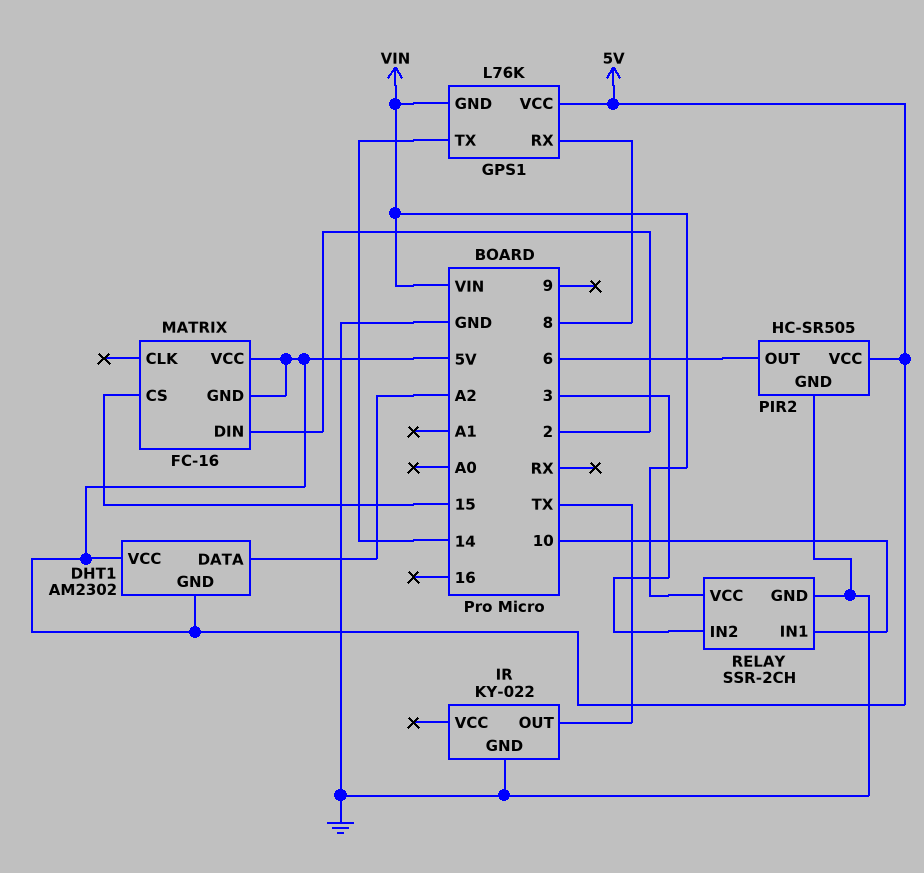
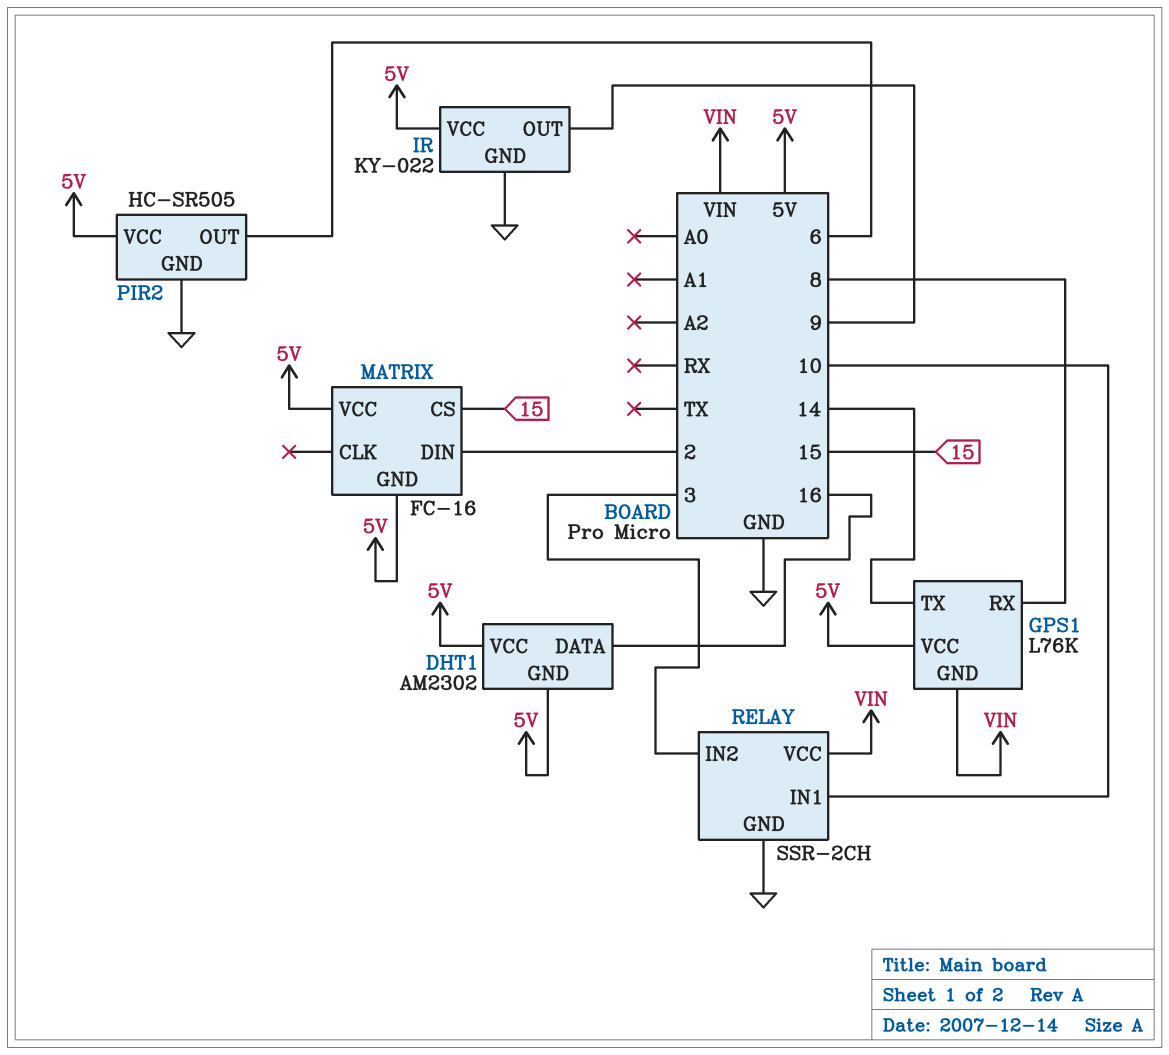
DHT1 pin DATA: A2 -> 16
IR pin OUT: TX -> 9
IR pin VCC: none -> 5V

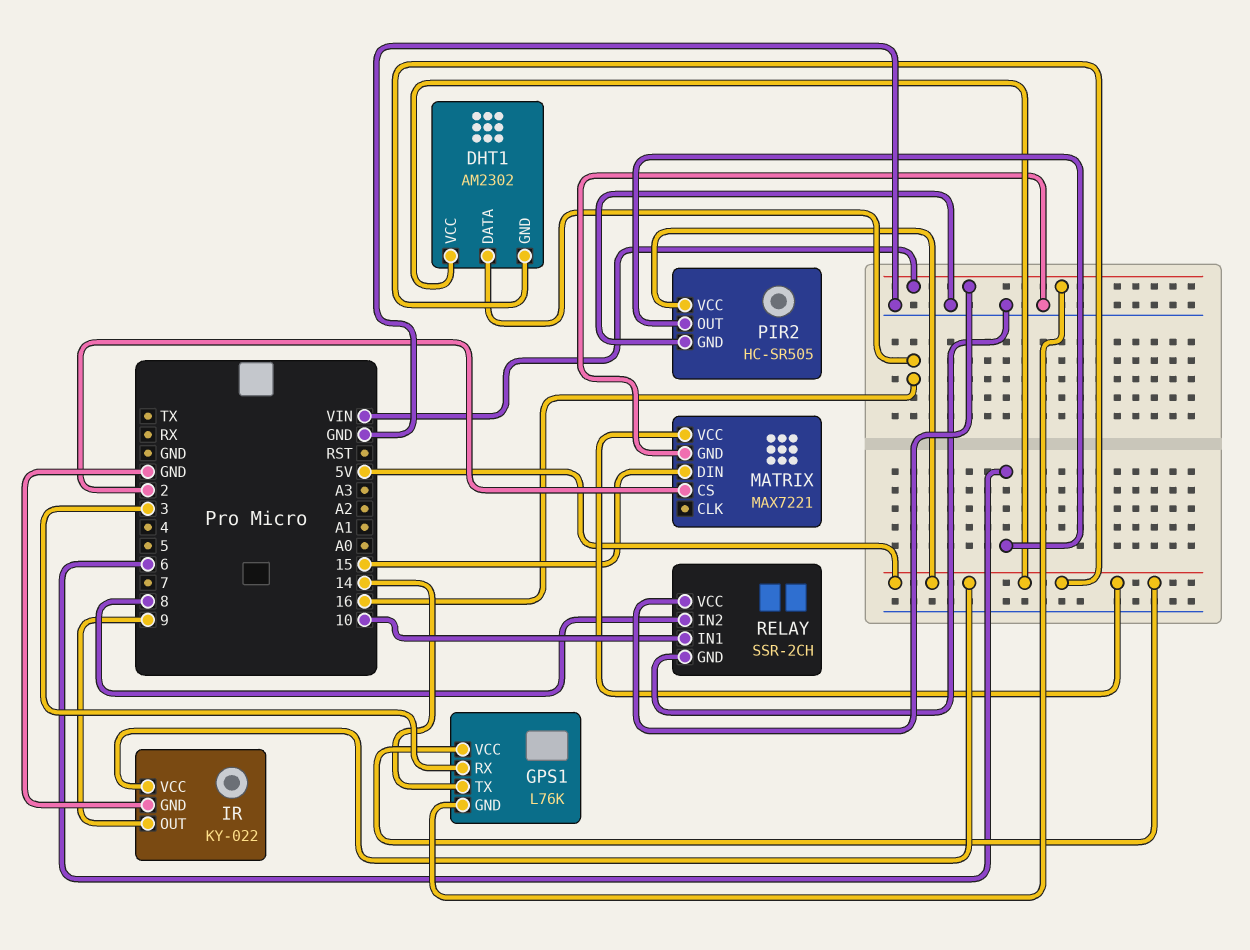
GPS1 pin RX: 8 -> 3
MATRIX: FC-16 -> MAX7221
MATRIX pin CS: 15 -> 2
MATRIX pin DIN: 2 -> 15
MATRIX pin GND: 5V -> GND
RELAY pin IN2: 3 -> 8

